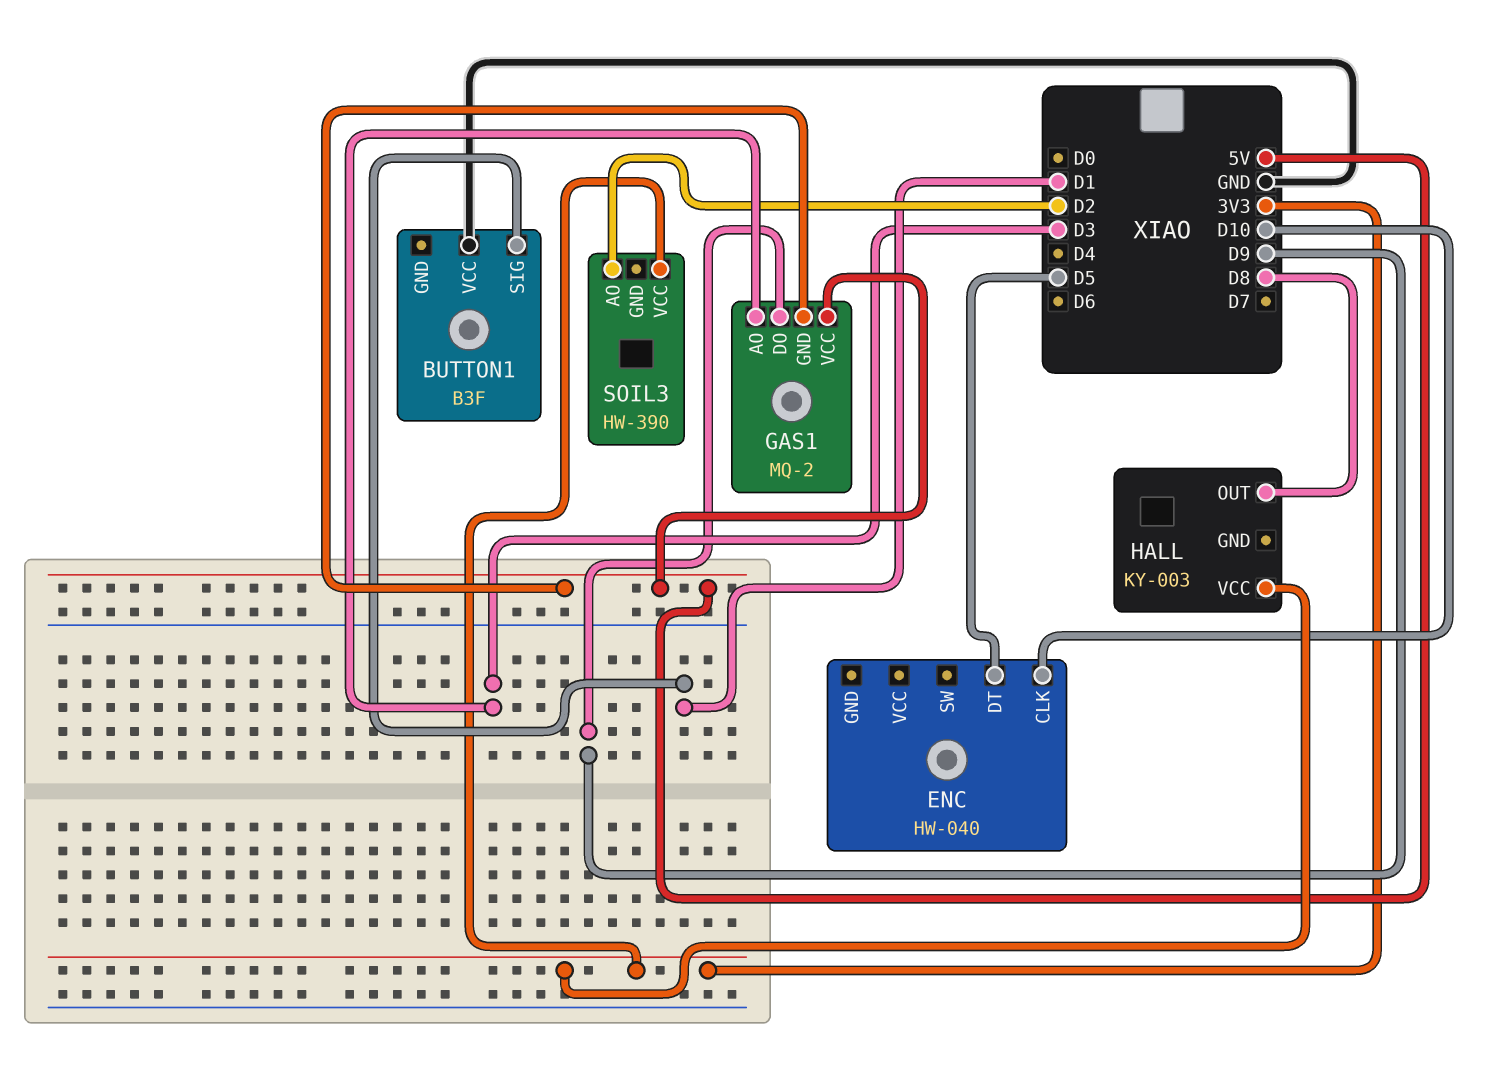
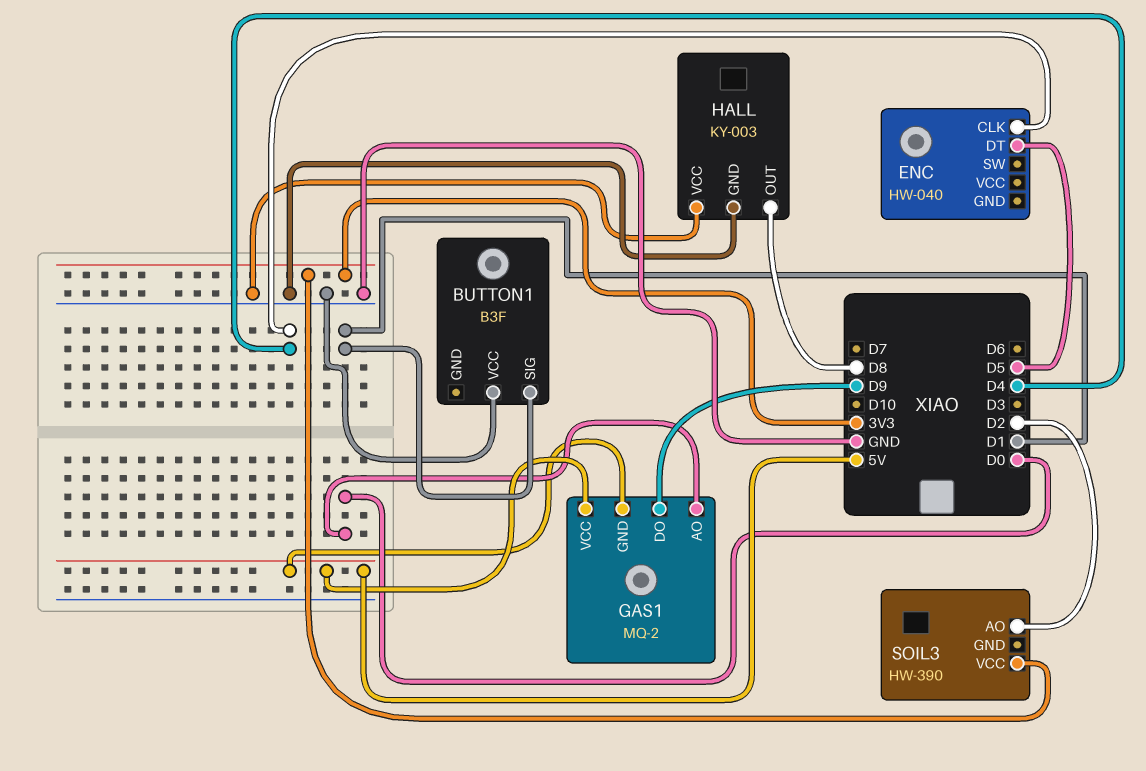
ENC pin CLK: D10 -> D4
GAS1 pin AO: D3 -> D0
HALL pin GND: none -> GND
HALL pin VCC: 3V3 -> GND

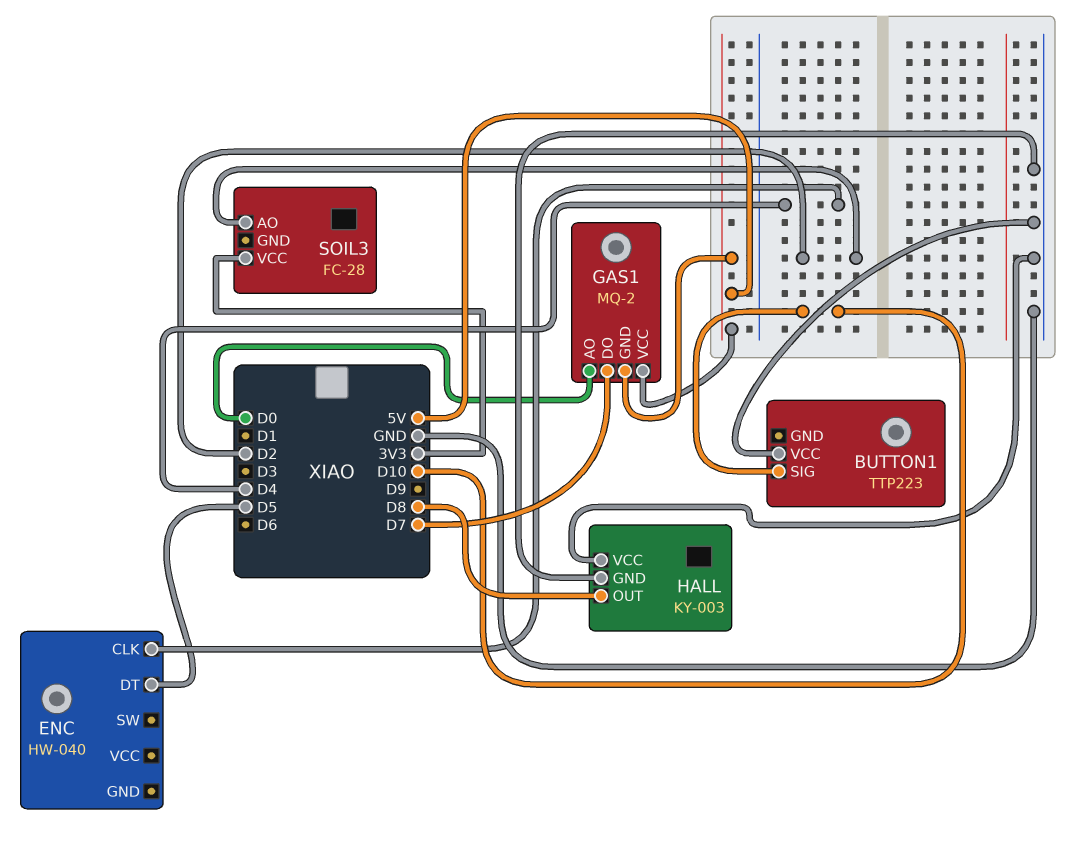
BUTTON1: B3F -> TTP223
BUTTON1 pin SIG: D1 -> D10
GAS1 pin DO: D9 -> D7
SOIL3: HW-390 -> FC-28

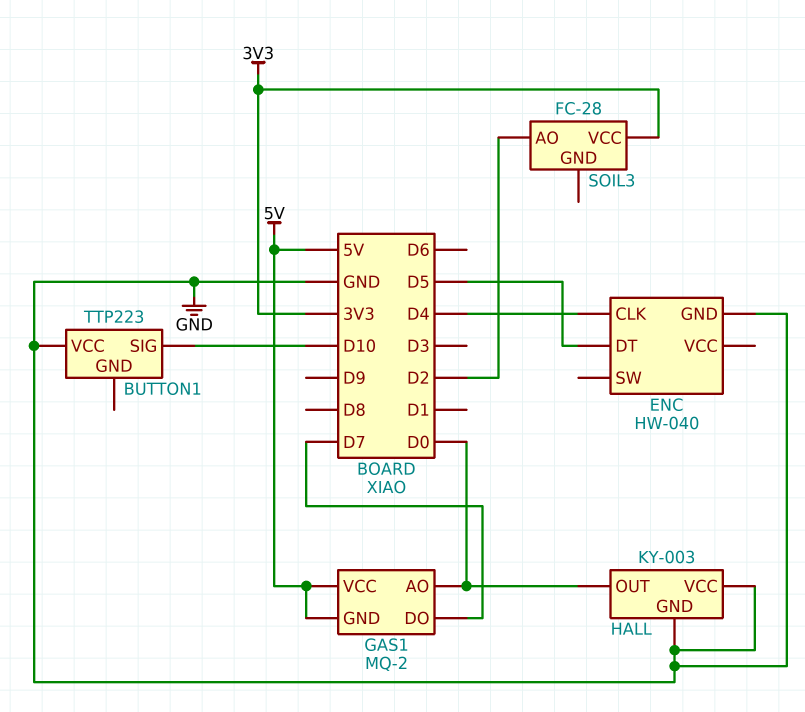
ENC pin GND: none -> GND
HALL pin OUT: D8 -> D0

